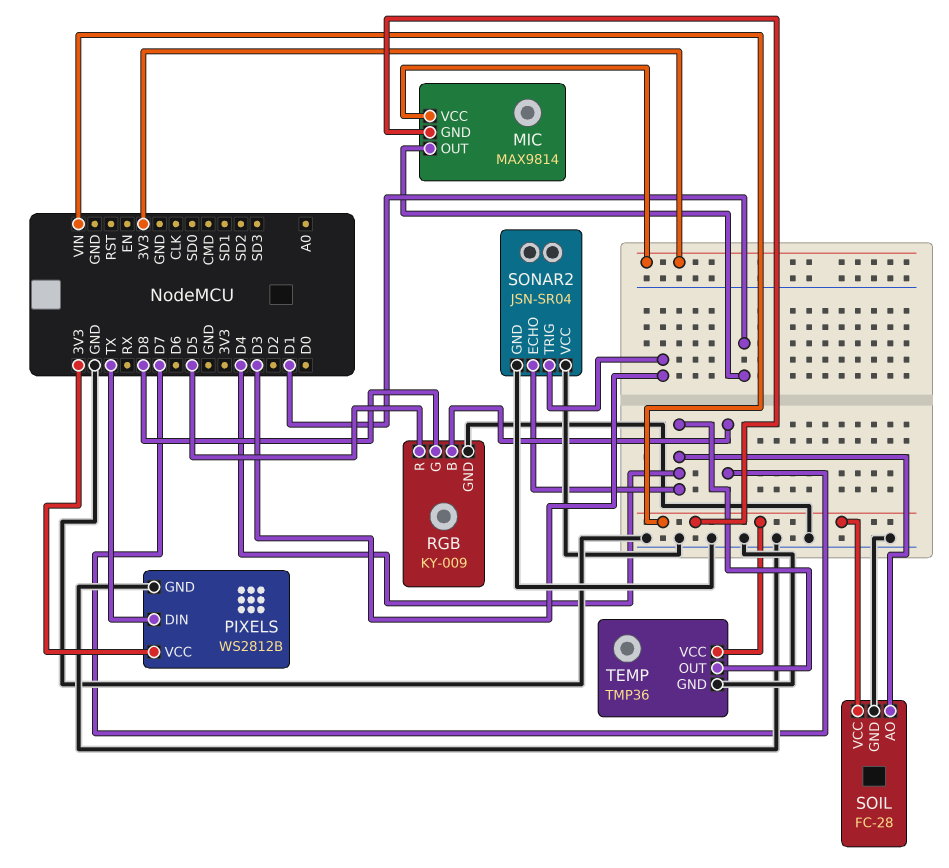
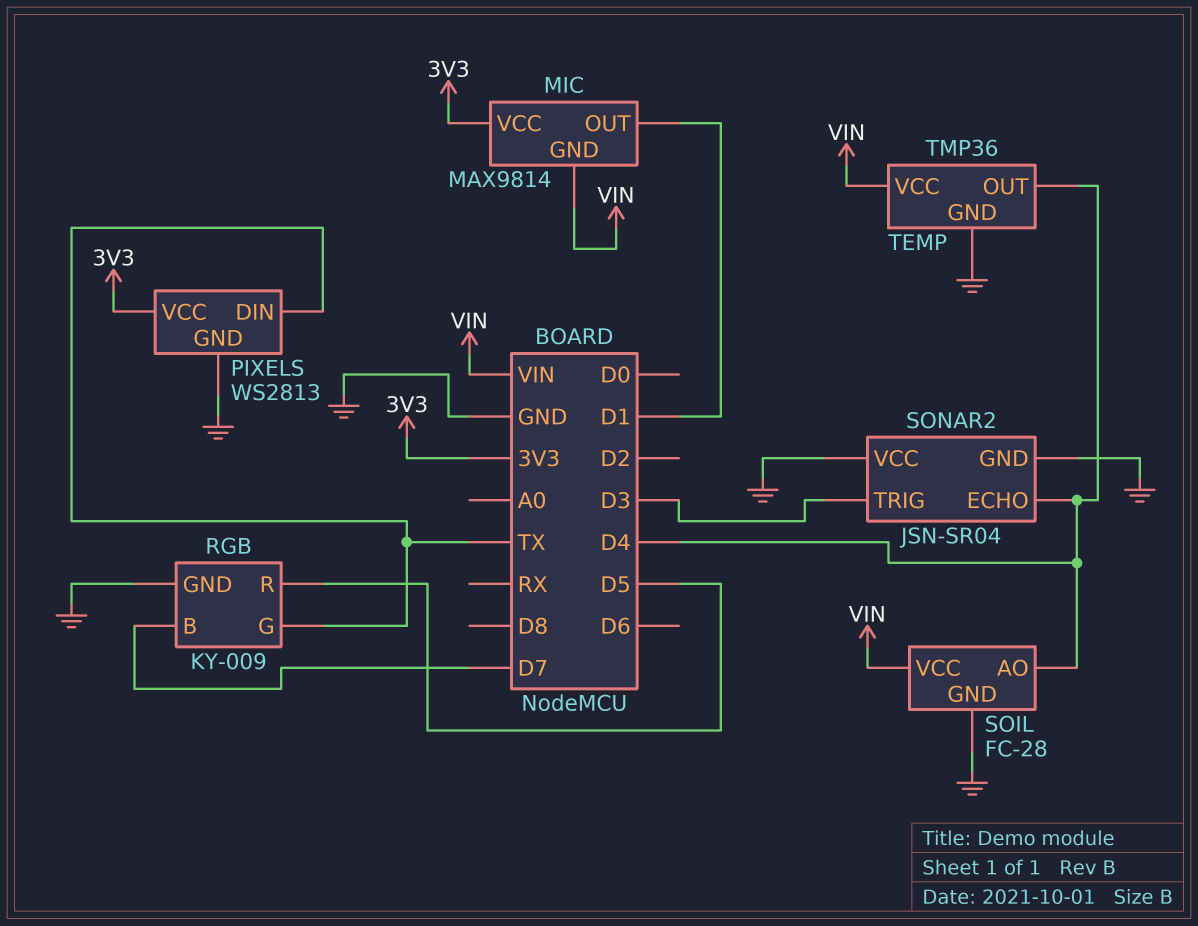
PIXELS: WS2812B -> WS2813
RGB pin G: D8 -> TX

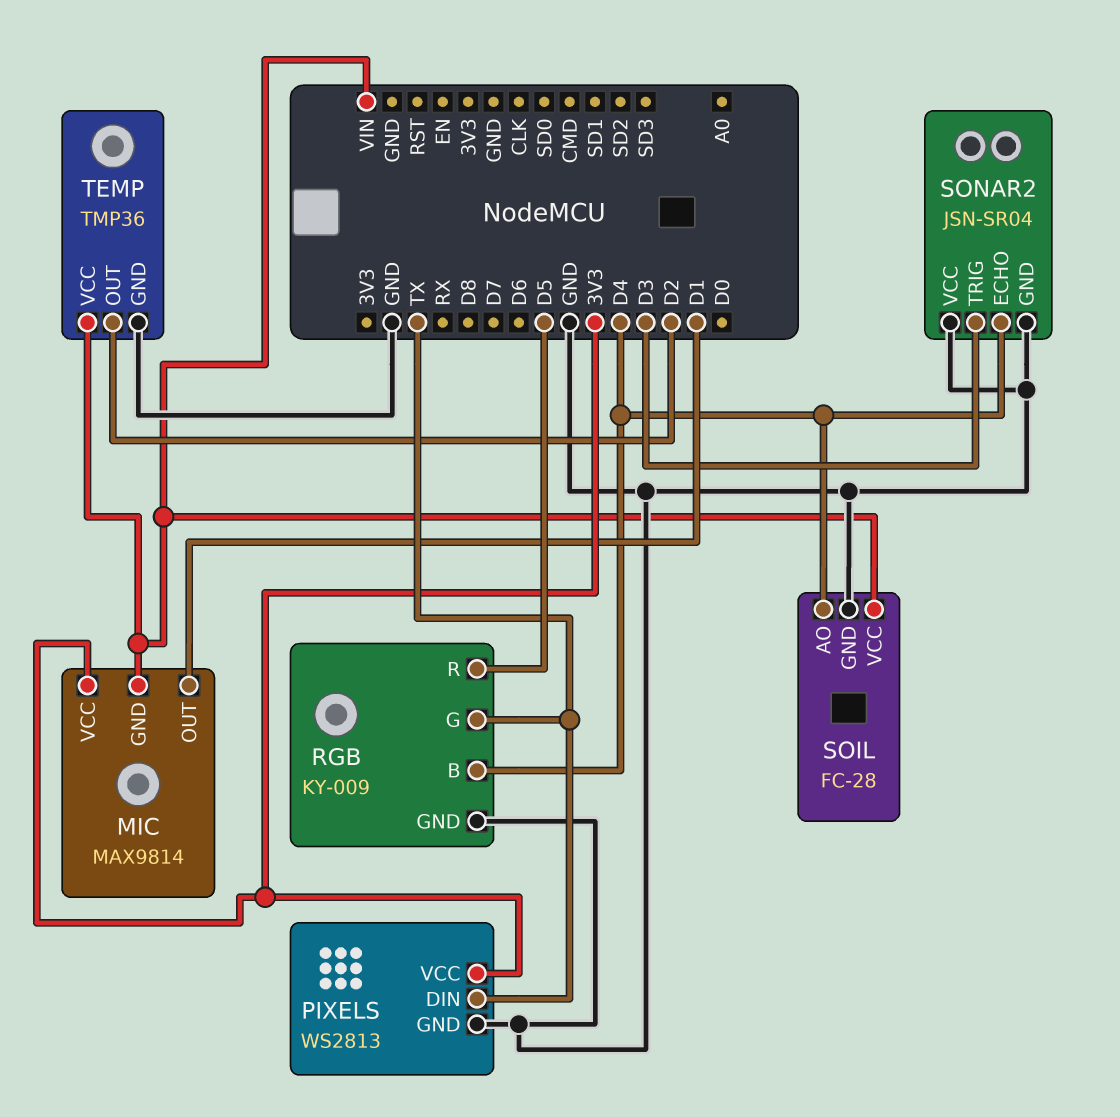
RGB pin B: D7 -> D4
TEMP pin OUT: D4 -> D2

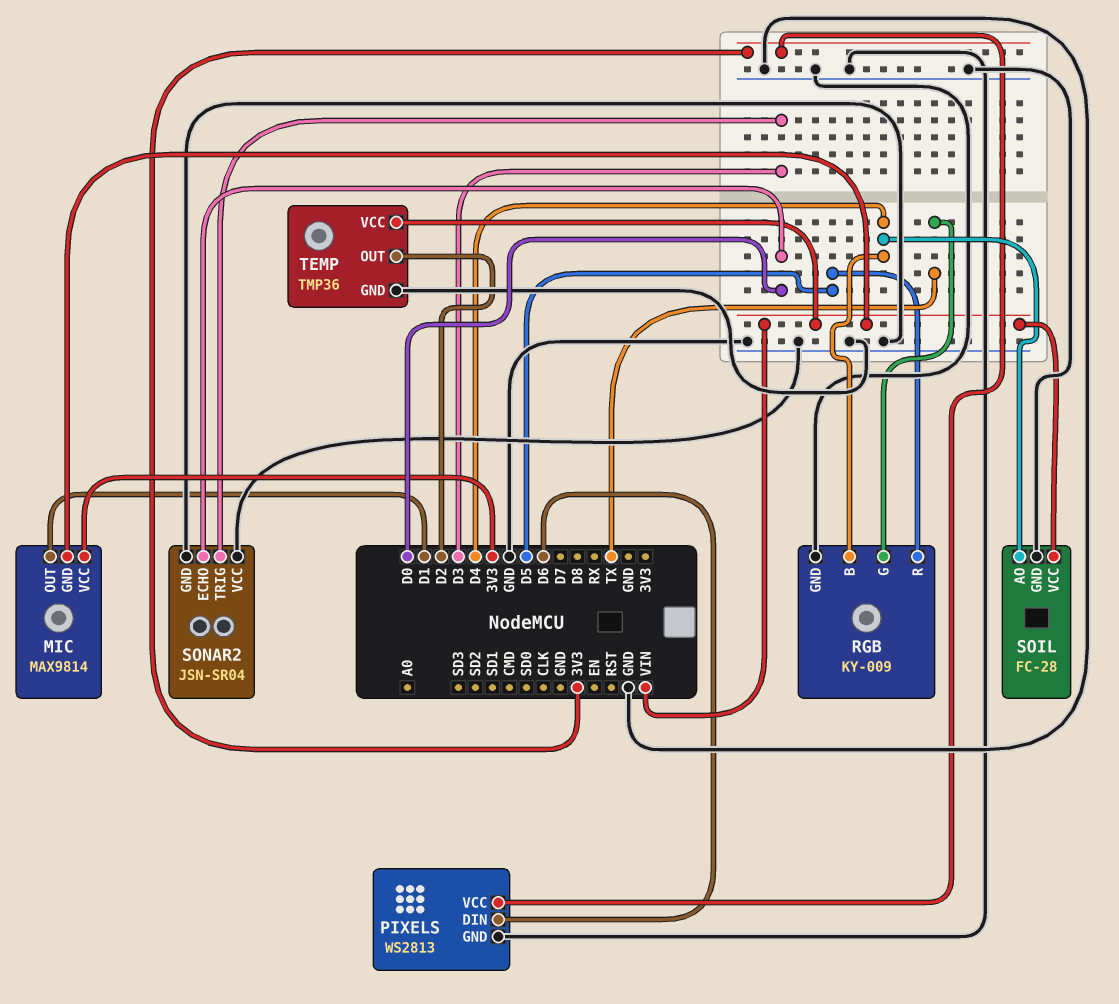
PIXELS pin DIN: TX -> D6
SONAR2 pin ECHO: D4 -> D0

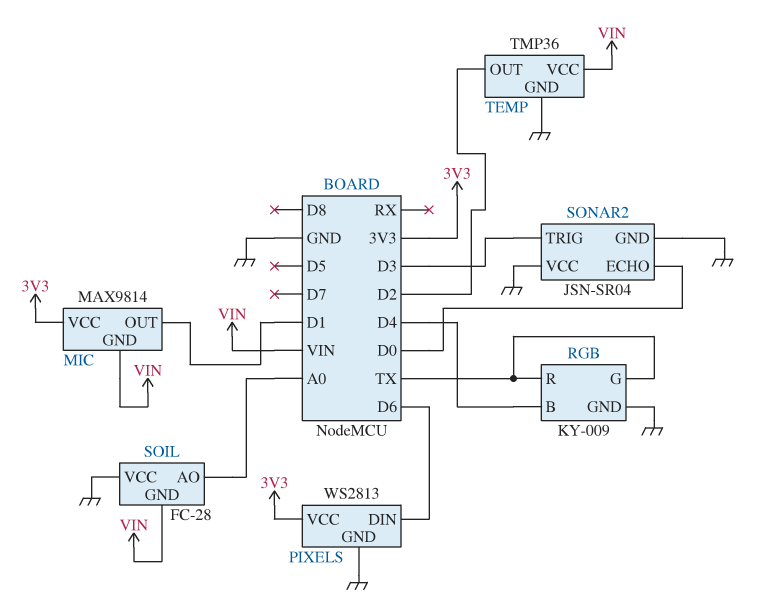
RGB pin R: D5 -> TX
SOIL pin AO: D4 -> A0
SOIL pin GND: GND -> VIN
SOIL pin VCC: VIN -> GND

